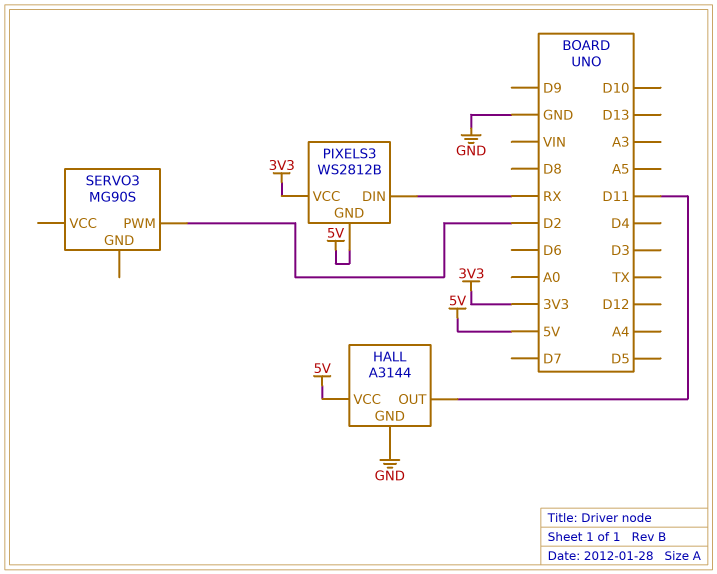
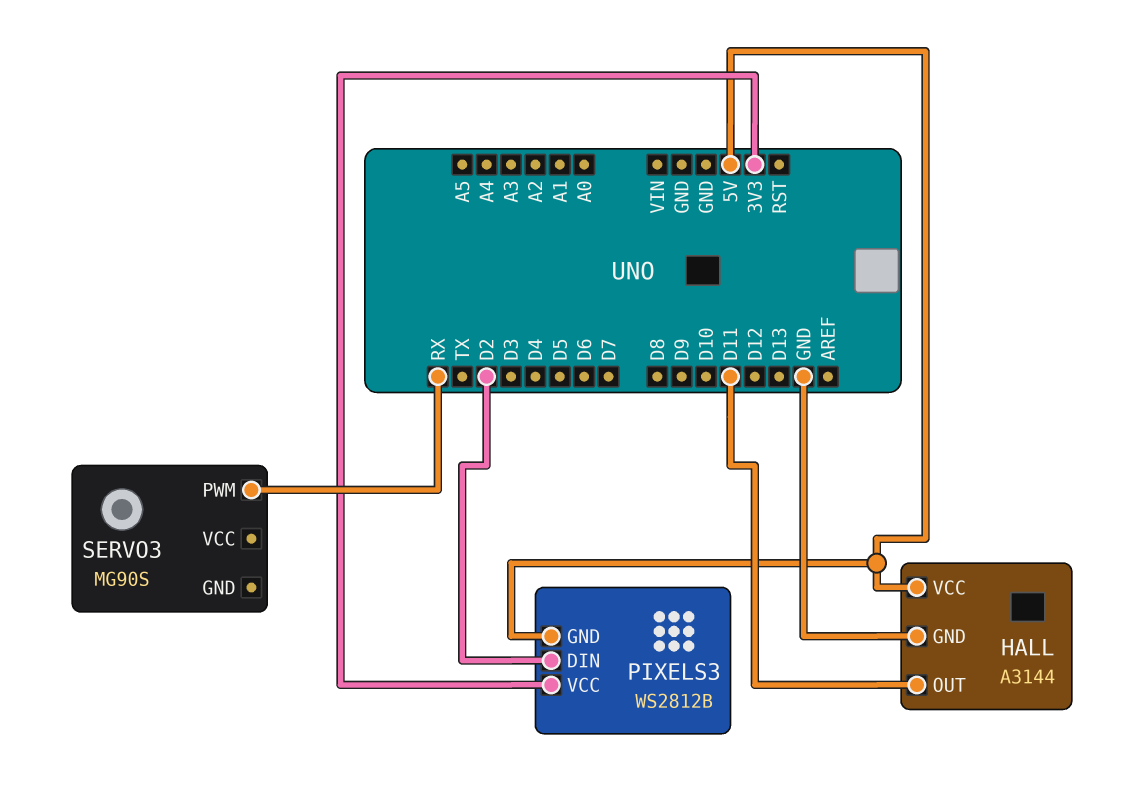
PIXELS3 pin DIN: RX -> D2
SERVO3 pin PWM: D2 -> RX

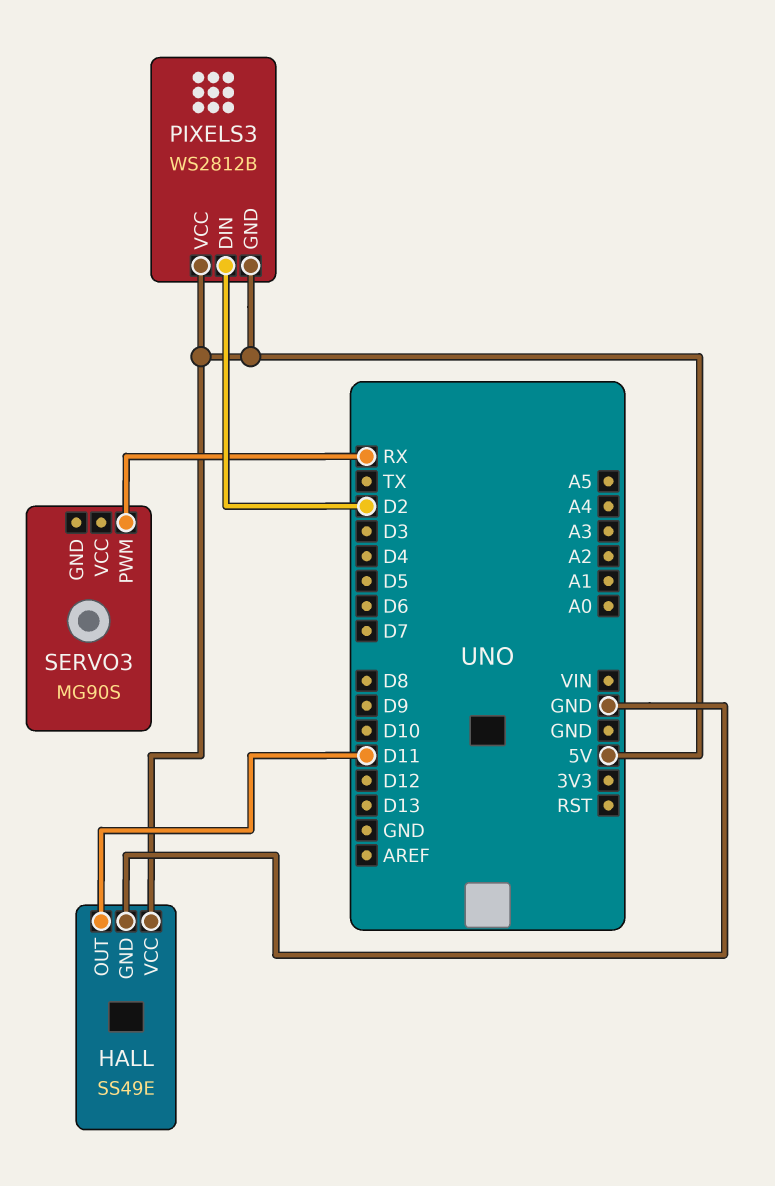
HALL: A3144 -> SS49E
PIXELS3 pin VCC: 3V3 -> 5V

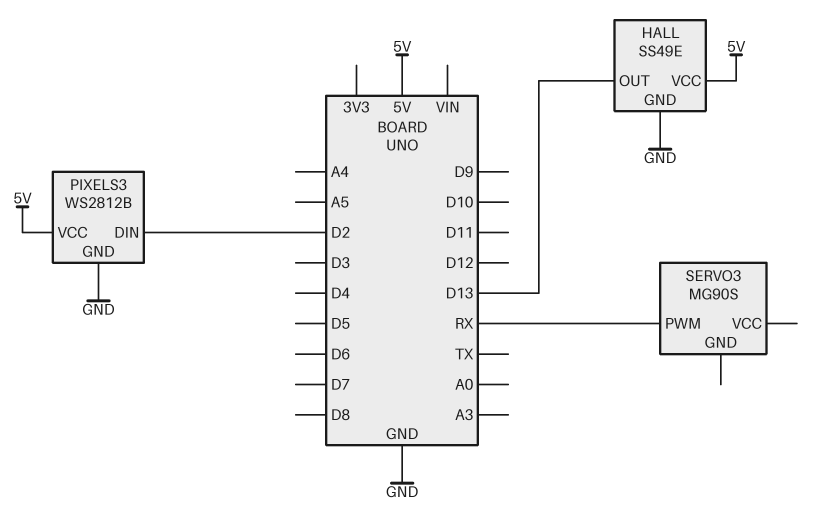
HALL pin OUT: D11 -> D13
PIXELS3 pin GND: 5V -> GND

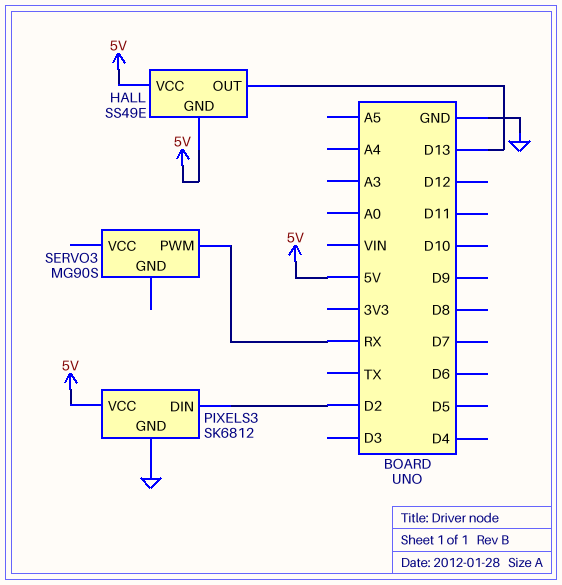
HALL pin GND: GND -> 5V
PIXELS3: WS2812B -> SK6812

